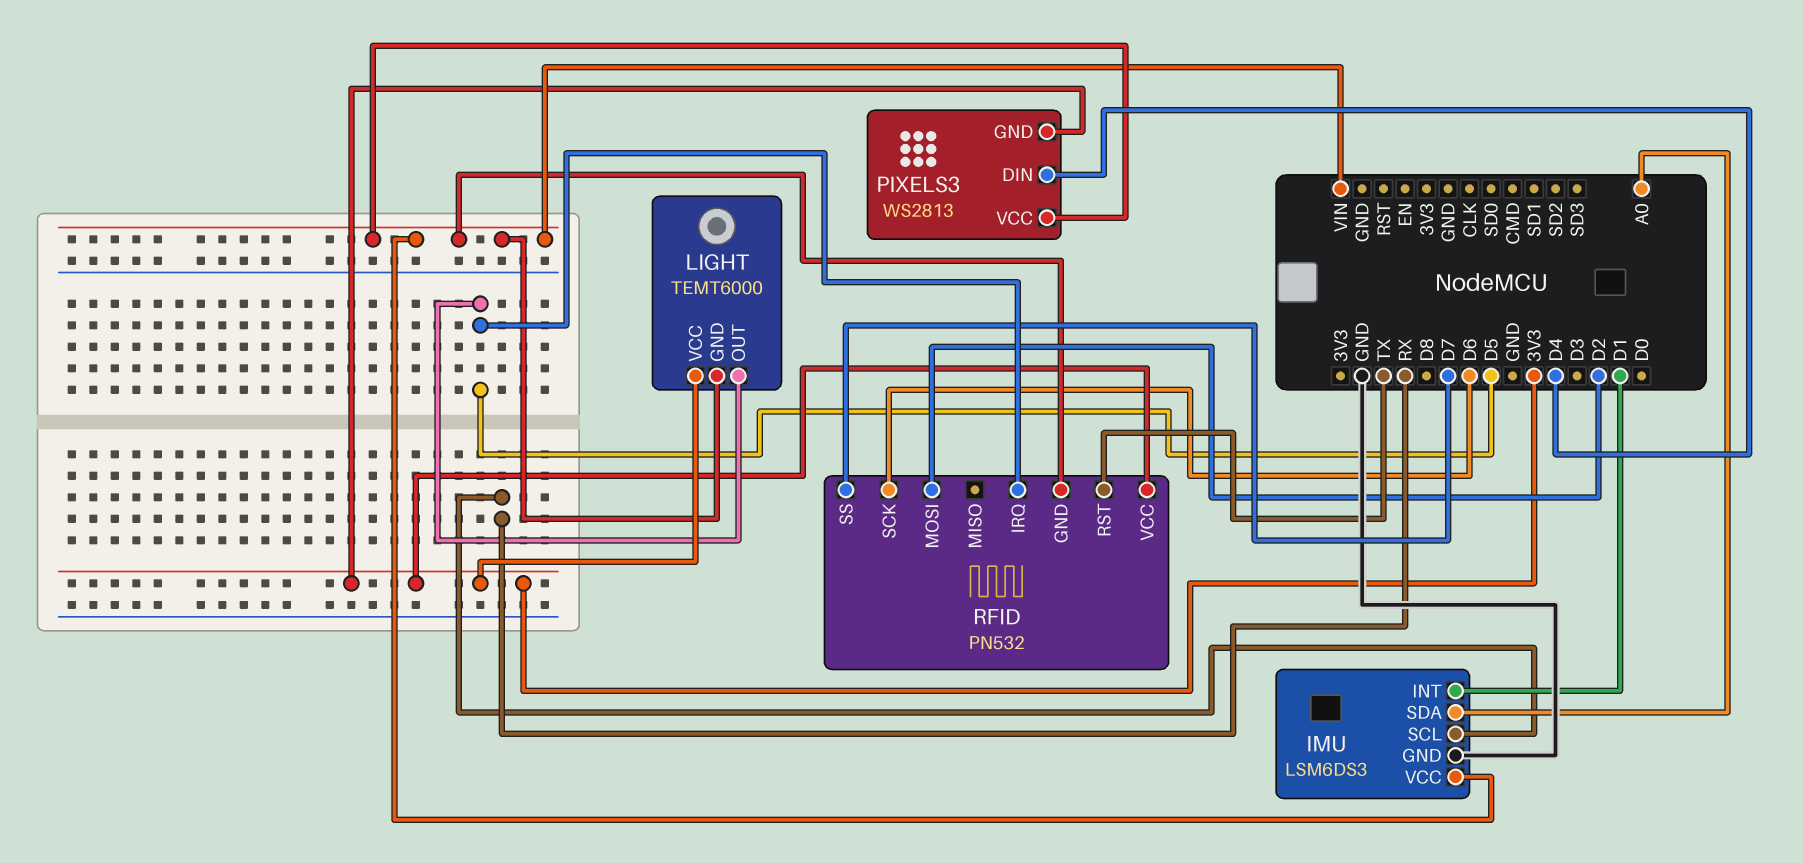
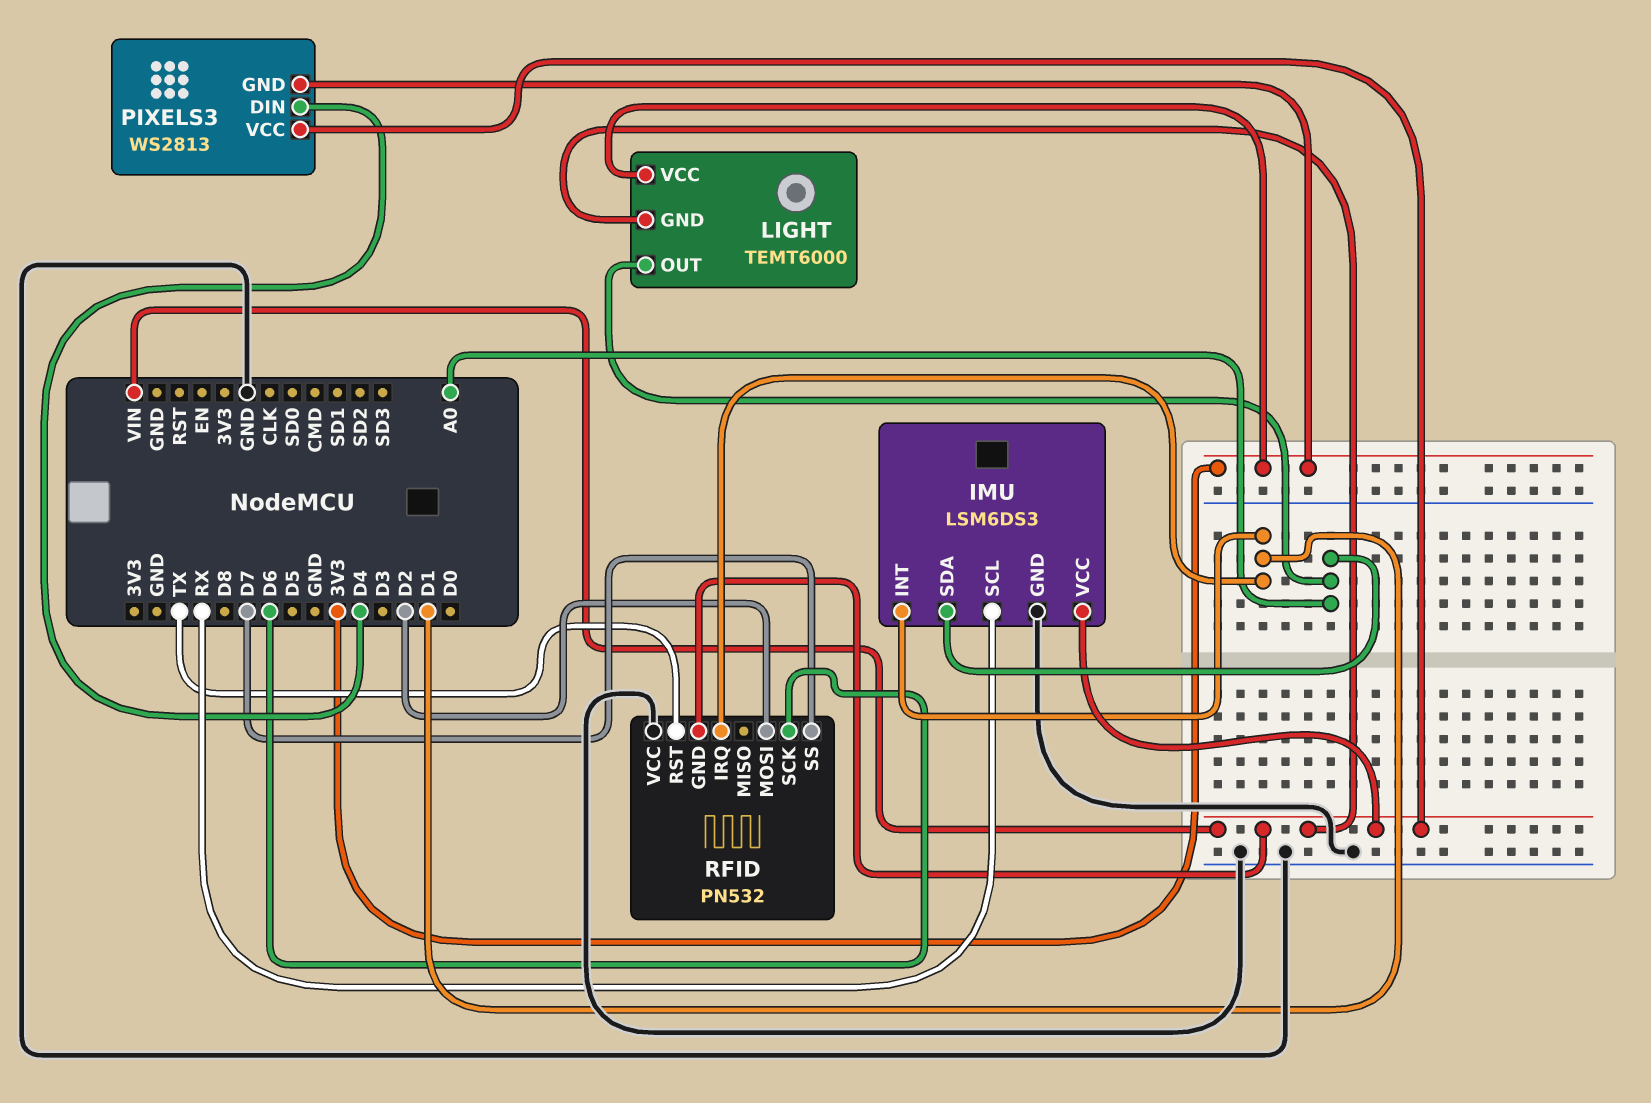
LIGHT pin OUT: D5 -> A0
RFID pin IRQ: D5 -> D1
RFID pin VCC: 3V3 -> GND

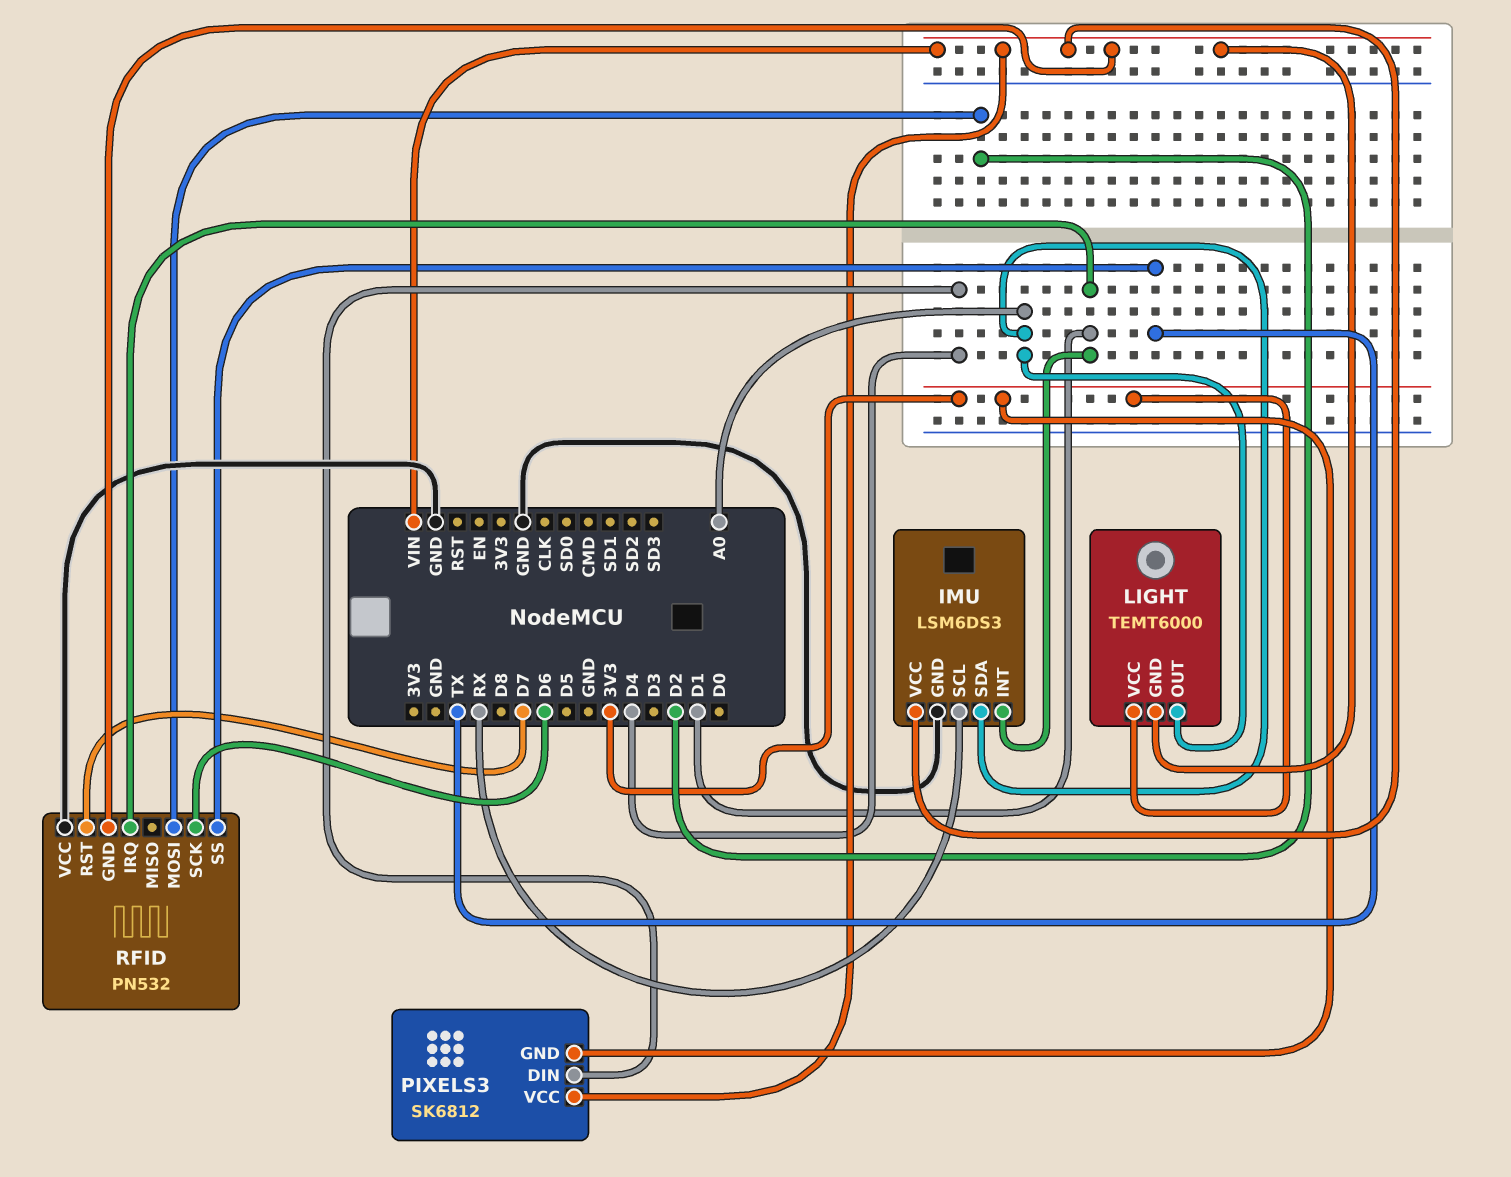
PIXELS3: WS2813 -> SK6812
RFID pin RST: TX -> D7
RFID pin SS: D7 -> TX

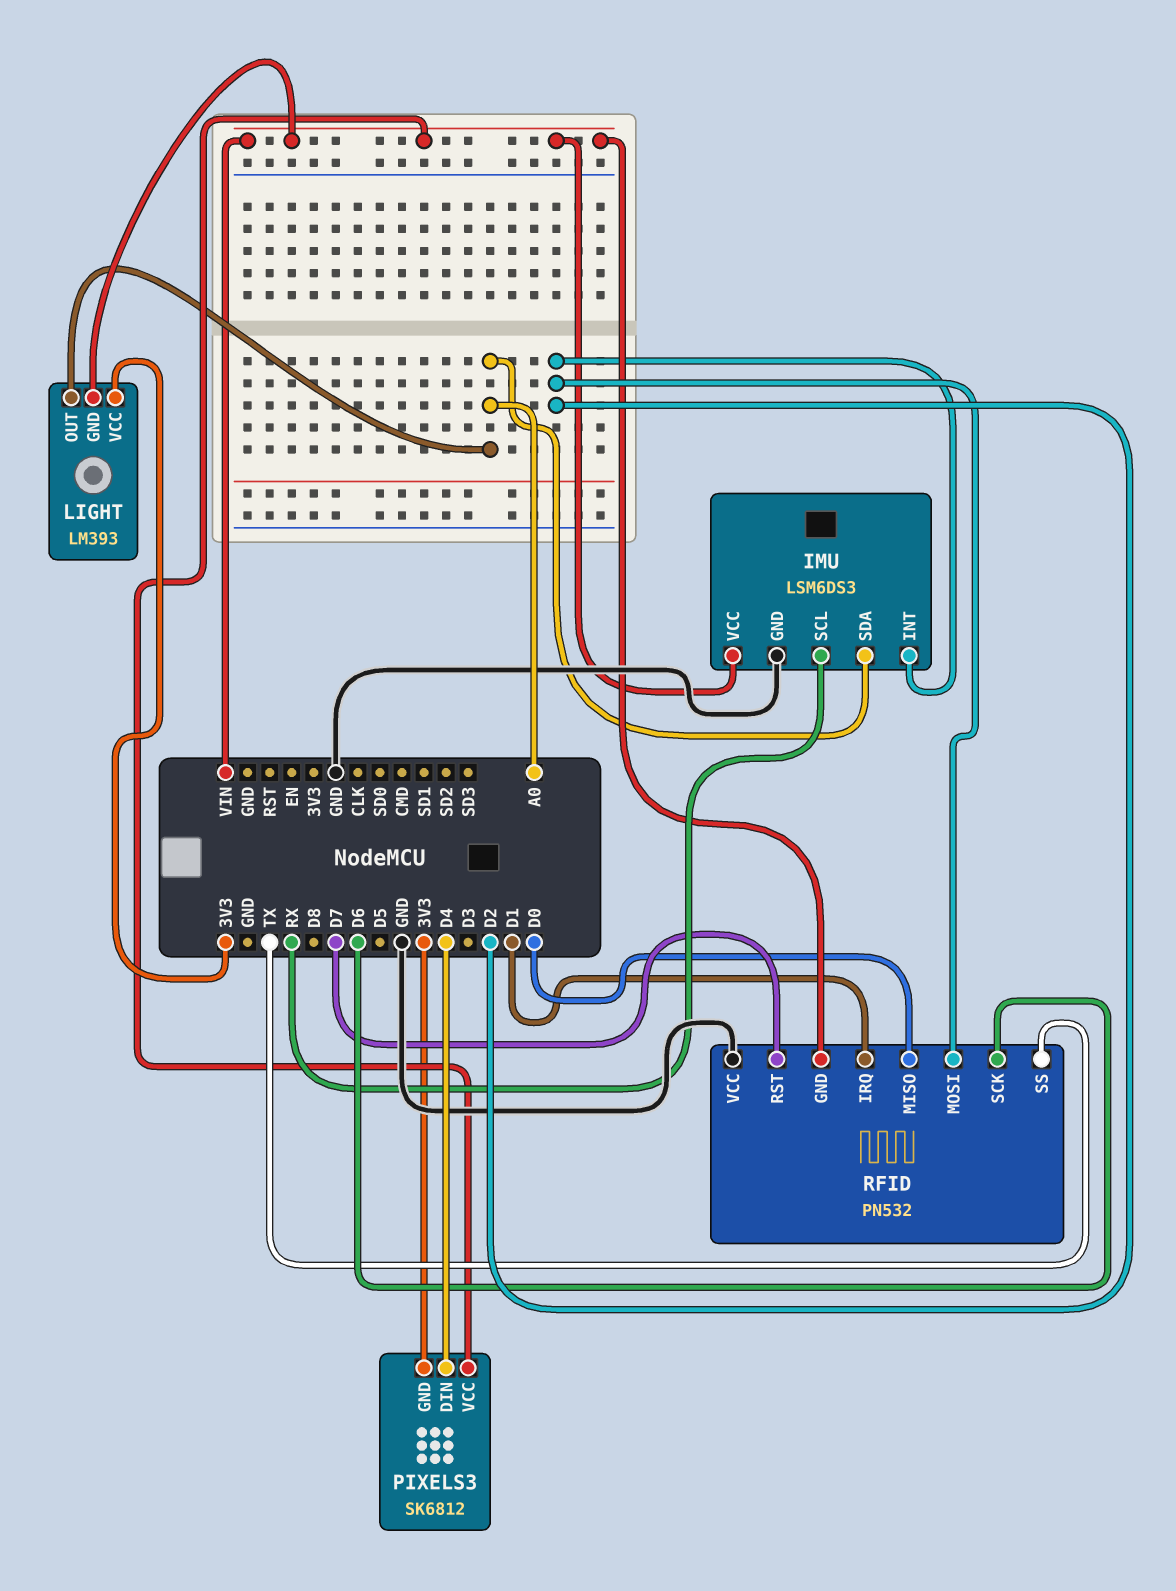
IMU pin INT: D1 -> D2
LIGHT: TEMT6000 -> LM393
RFID pin MISO: none -> D0

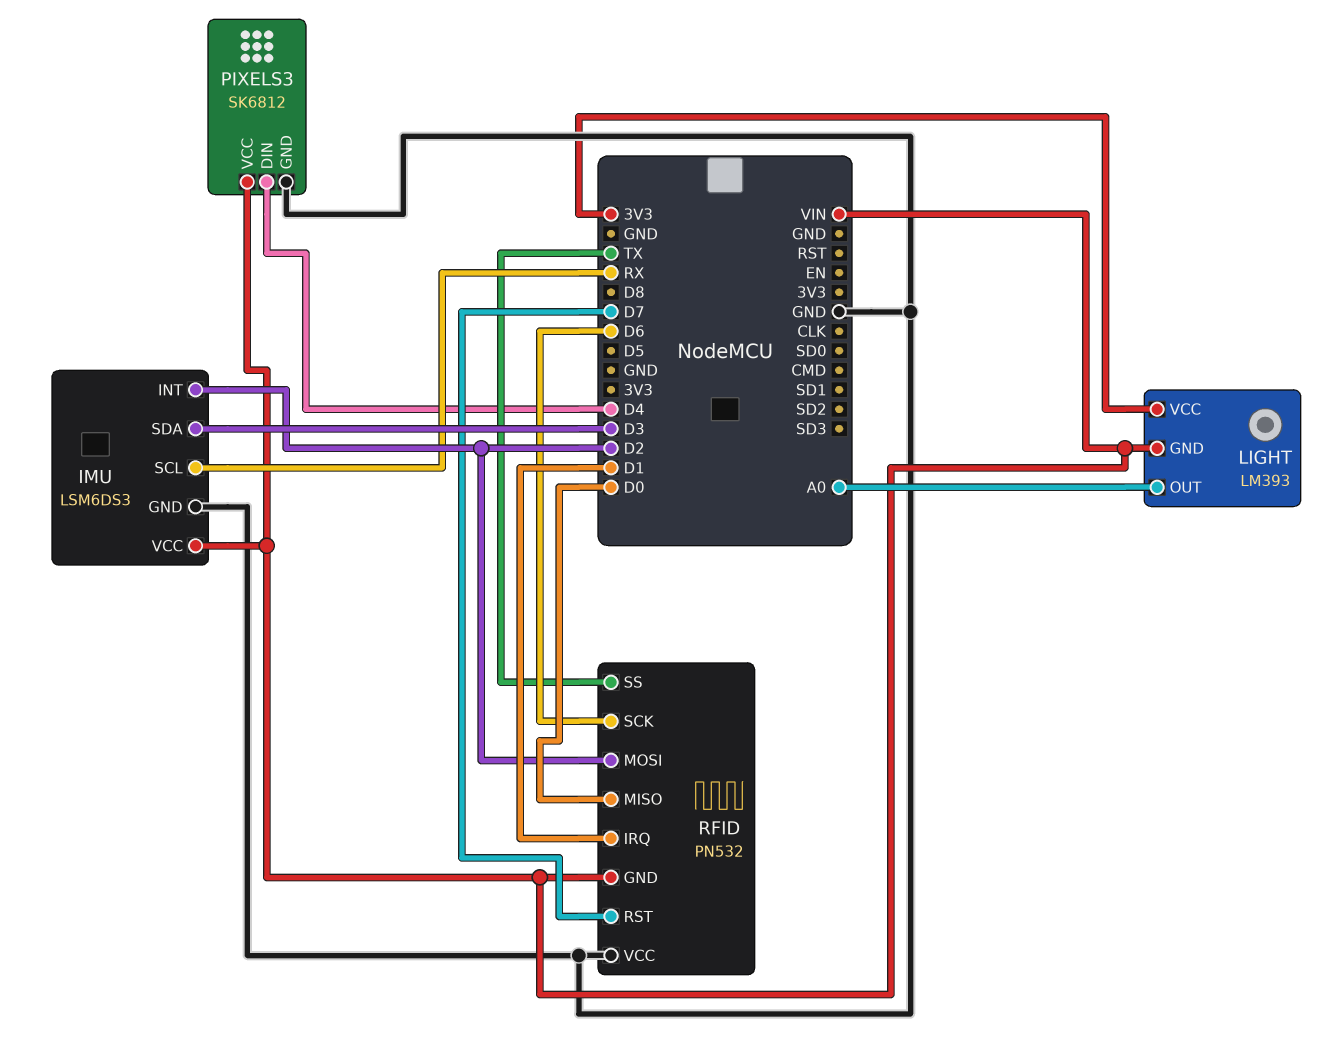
IMU pin SDA: A0 -> D3
PIXELS3 pin GND: 3V3 -> GND

